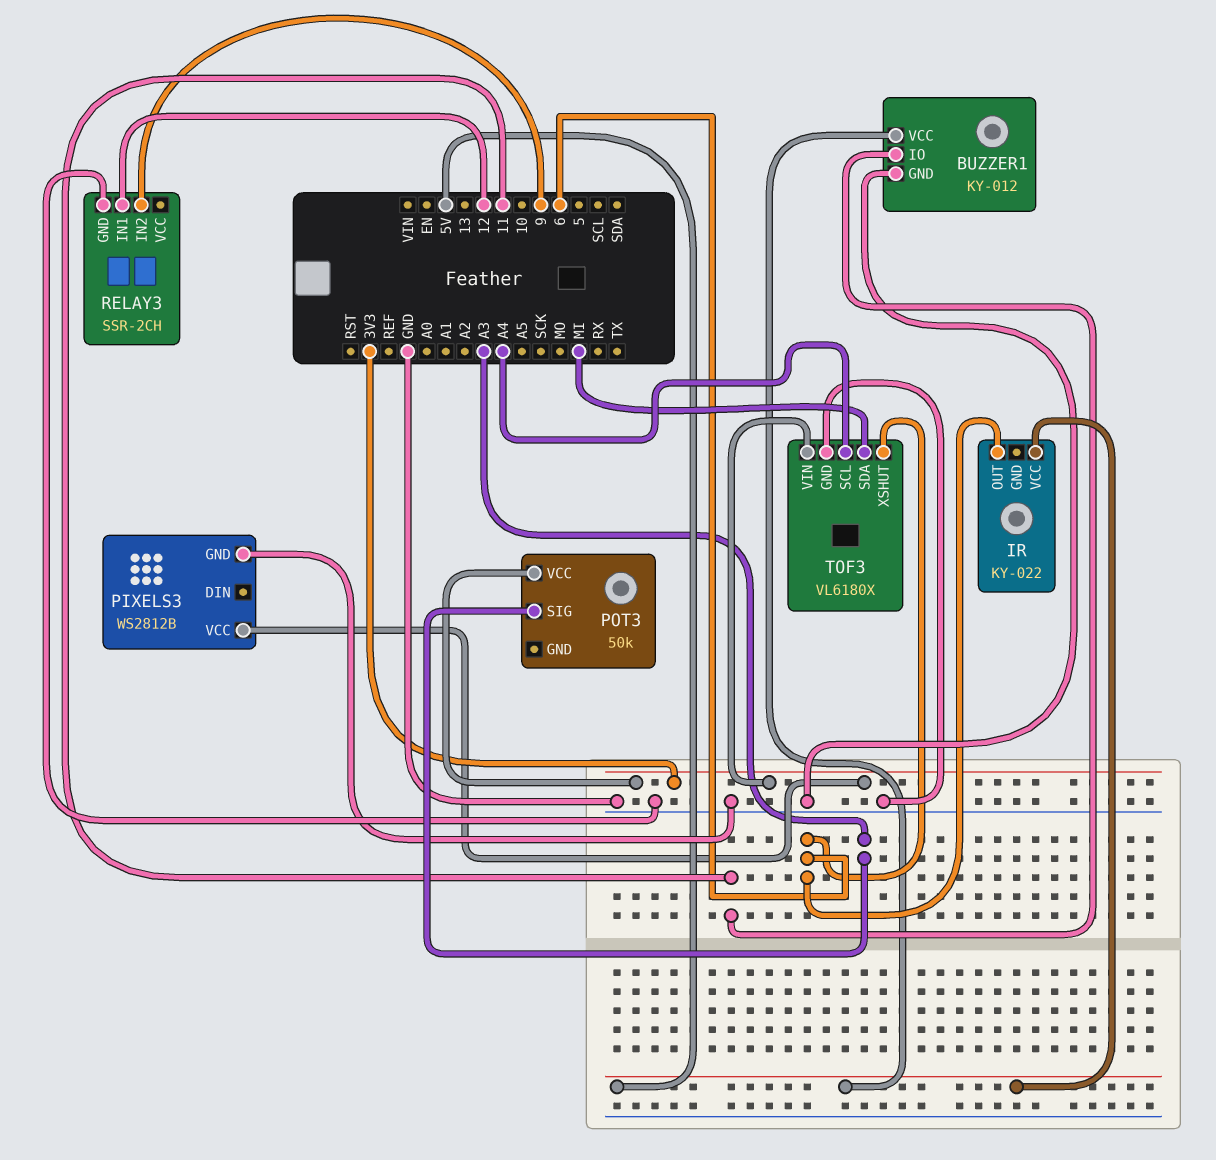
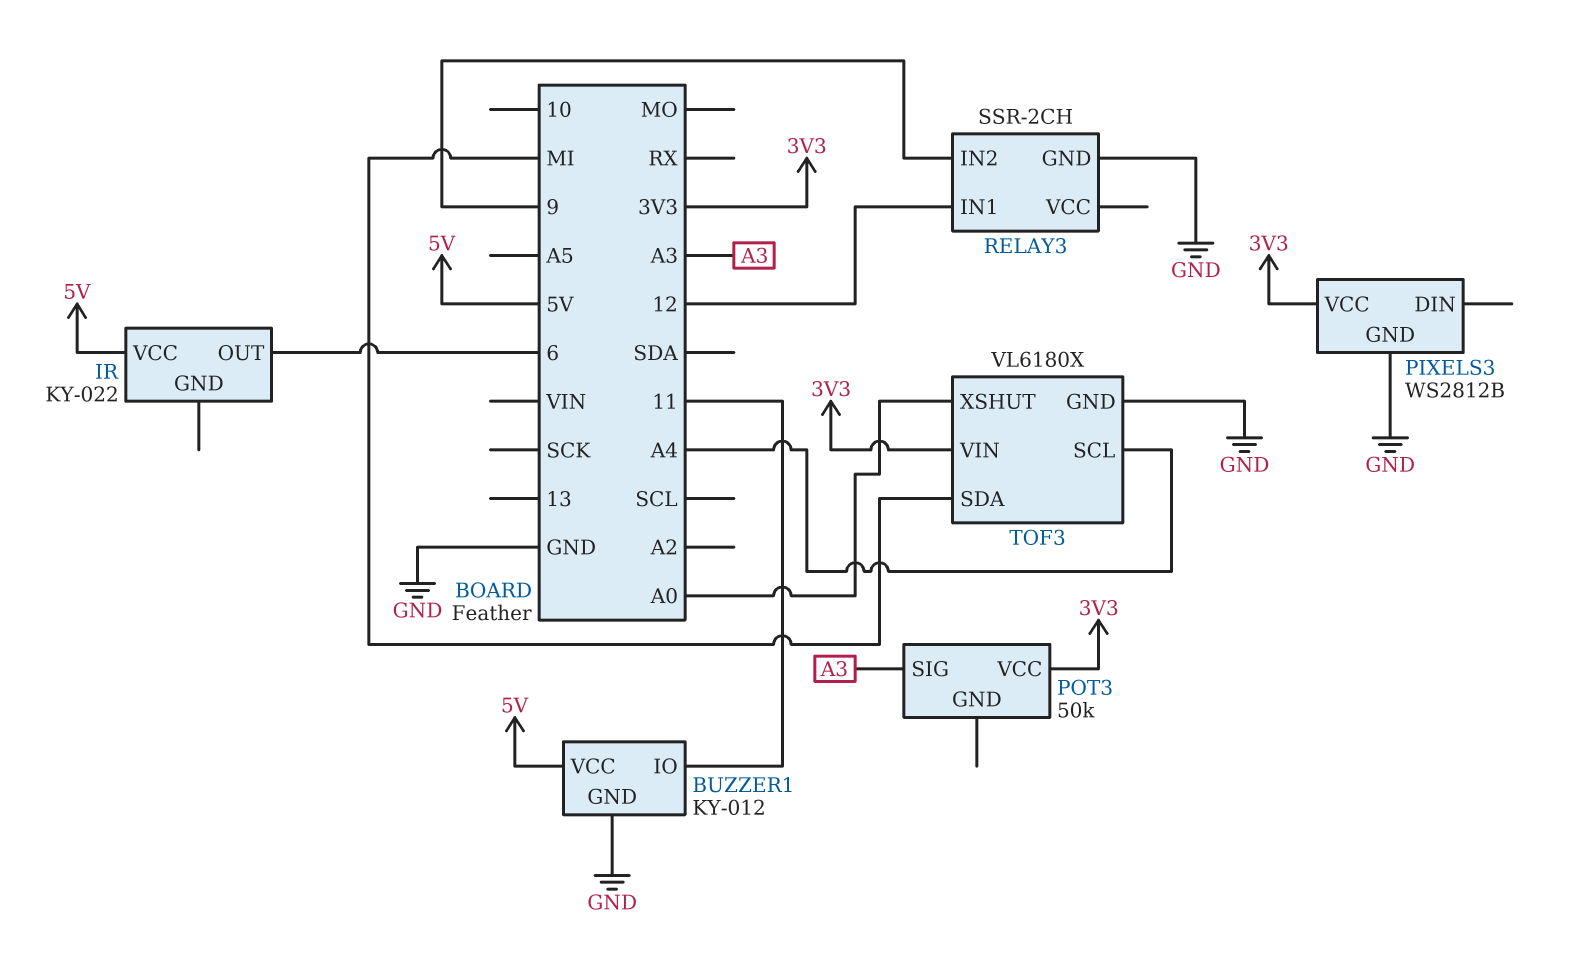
TOF3 pin XSHUT: 6 -> A0

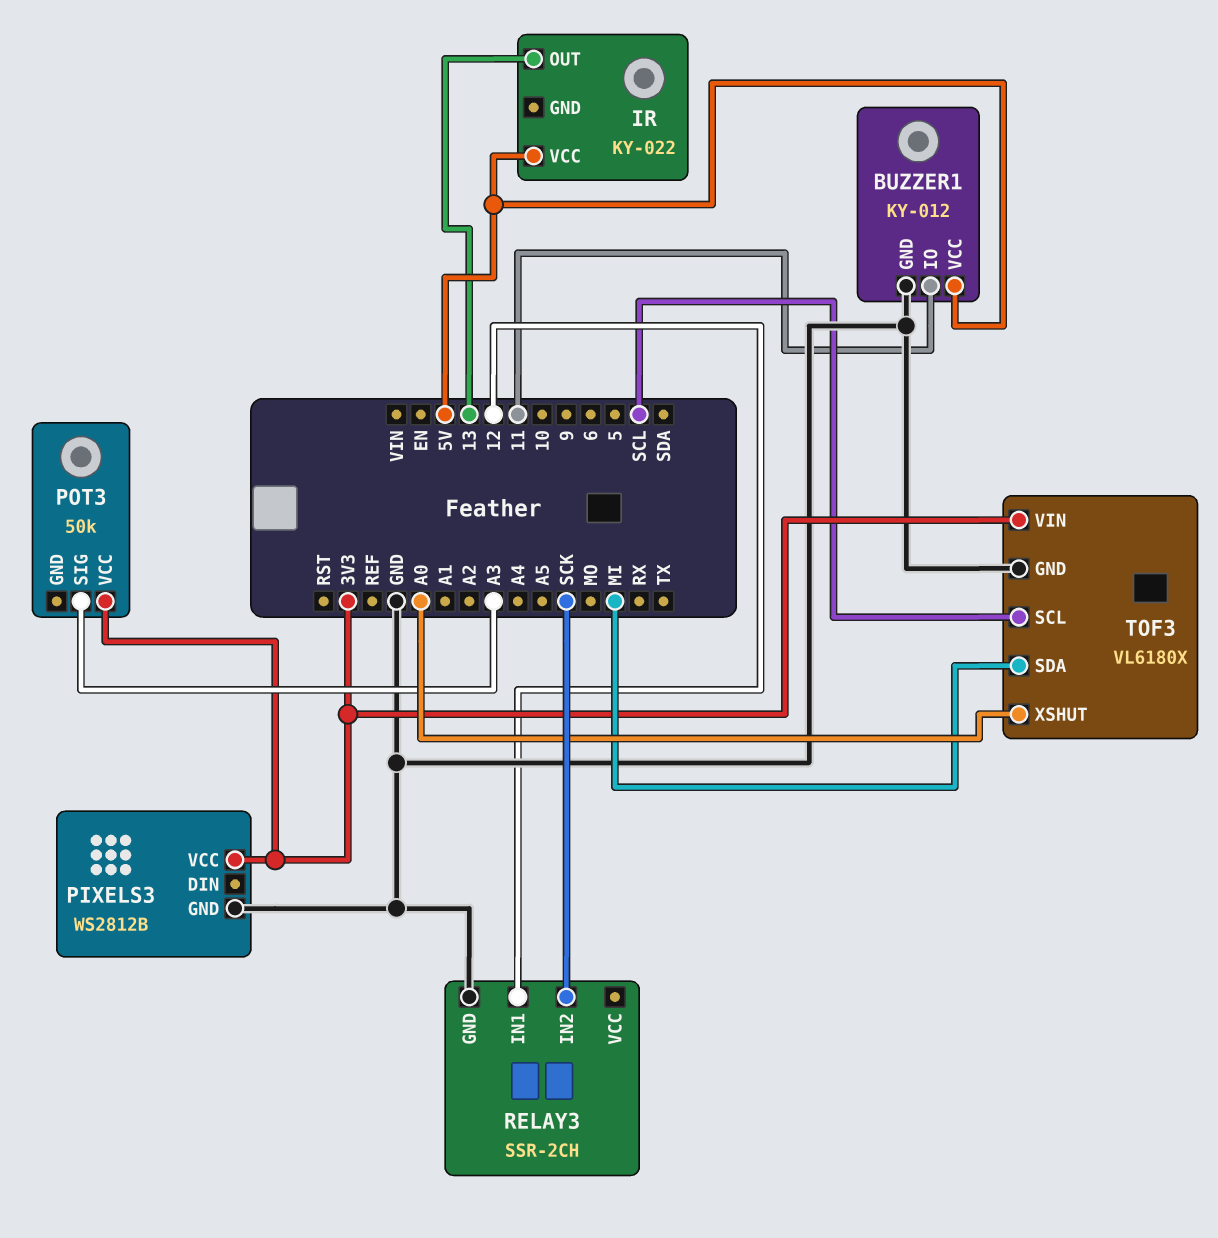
IR pin OUT: 6 -> 13
RELAY3 pin IN2: 9 -> SCK
TOF3 pin SCL: A4 -> SCL

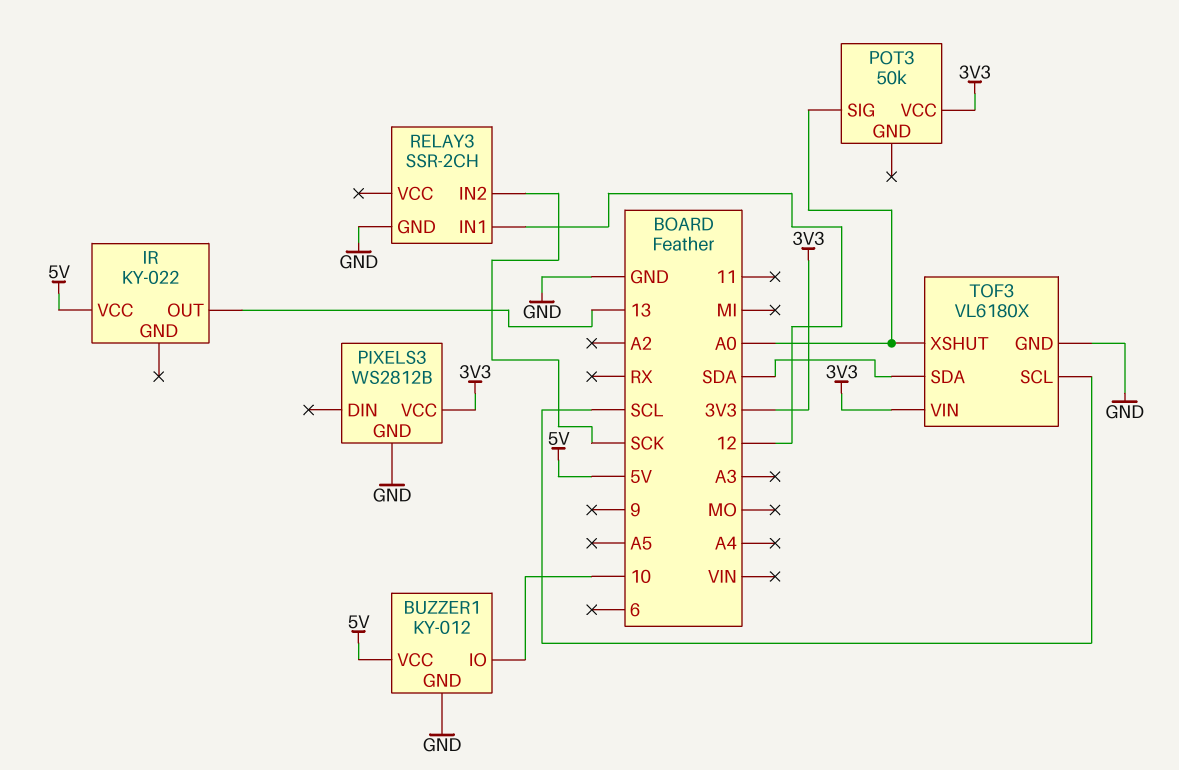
BUZZER1 pin IO: 11 -> 10
POT3 pin SIG: A3 -> A0
TOF3 pin SDA: MI -> SDA

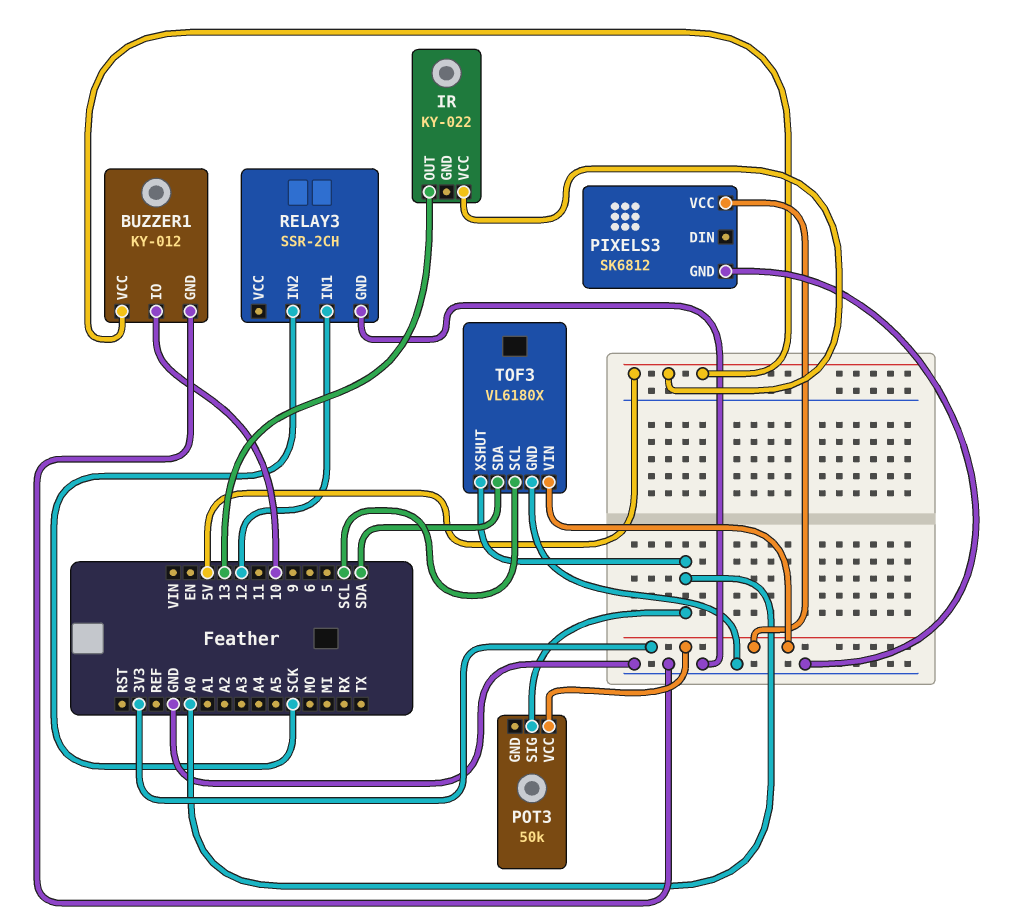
PIXELS3: WS2812B -> SK6812

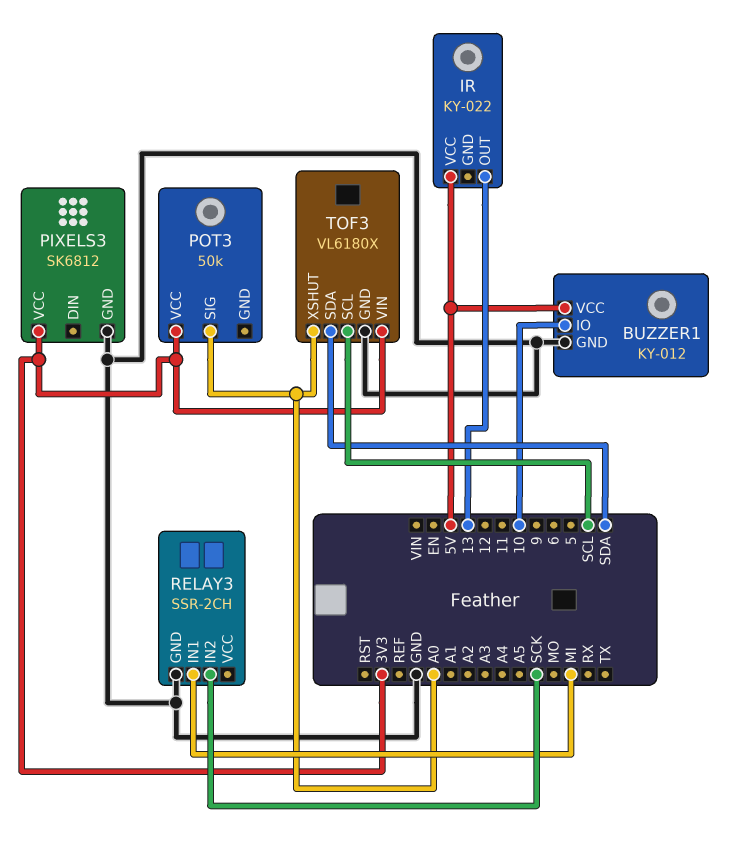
RELAY3 pin IN1: 12 -> MI

